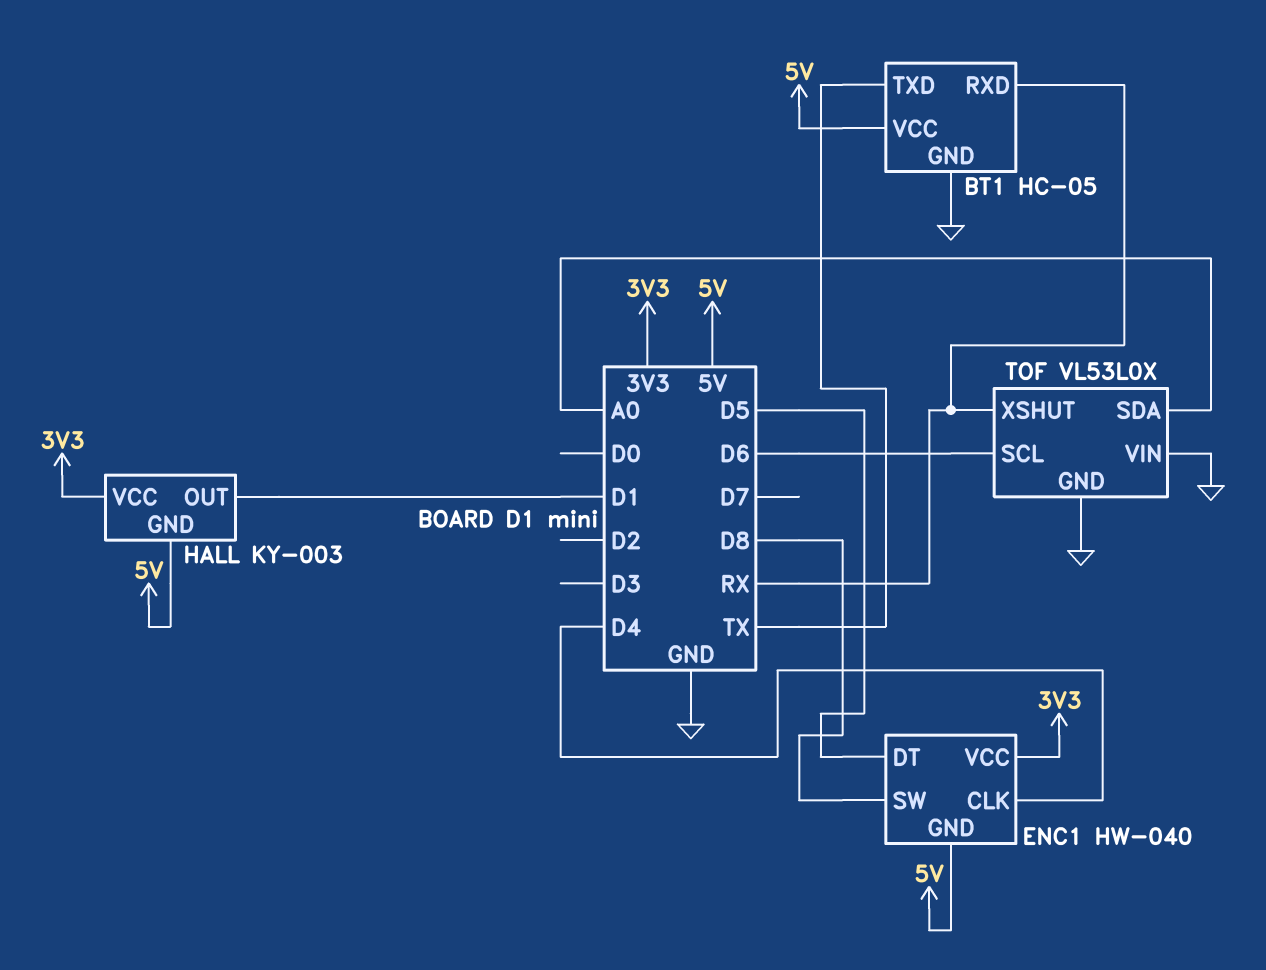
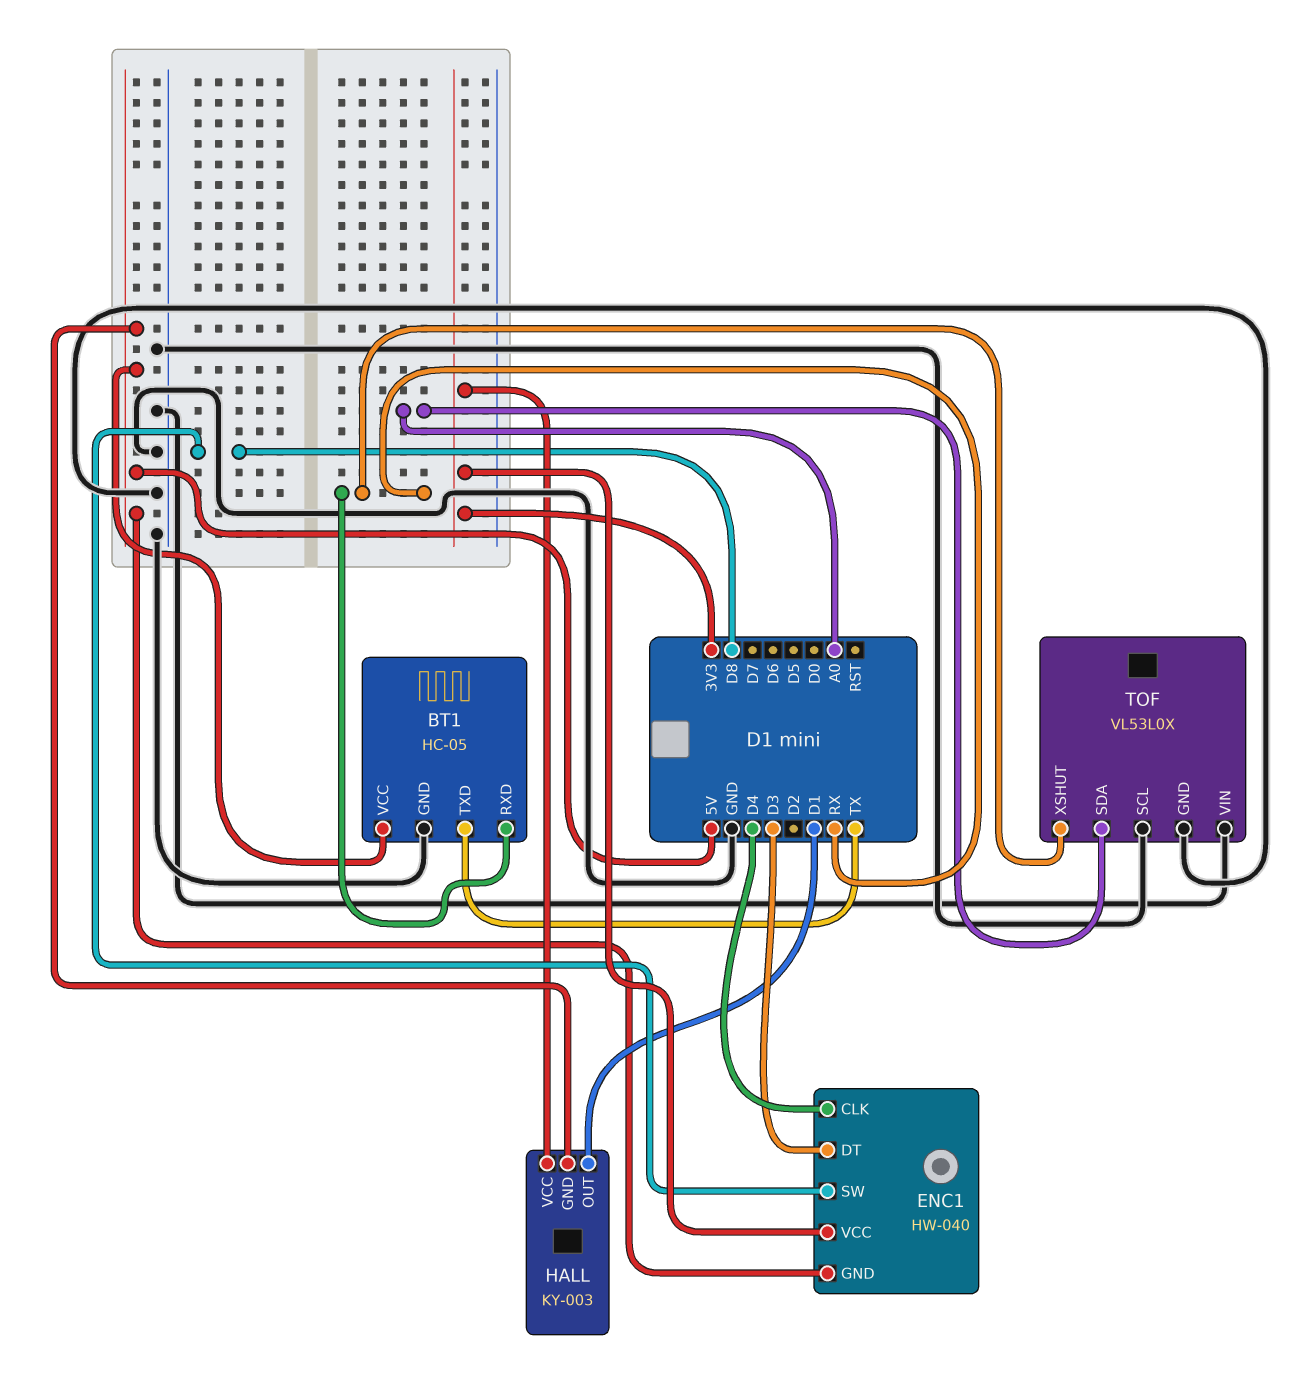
ENC1 pin DT: D5 -> D3
TOF pin SCL: D6 -> GND

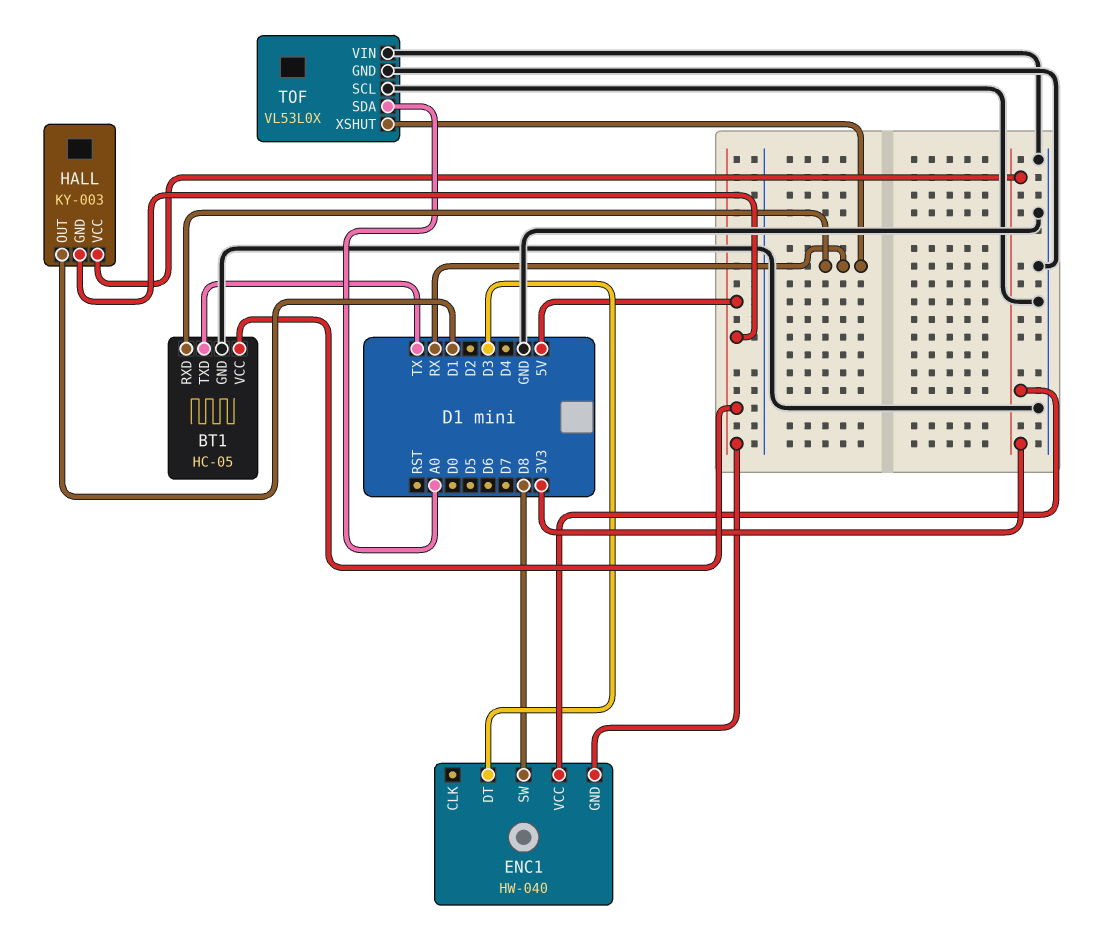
ENC1 pin CLK: D4 -> none

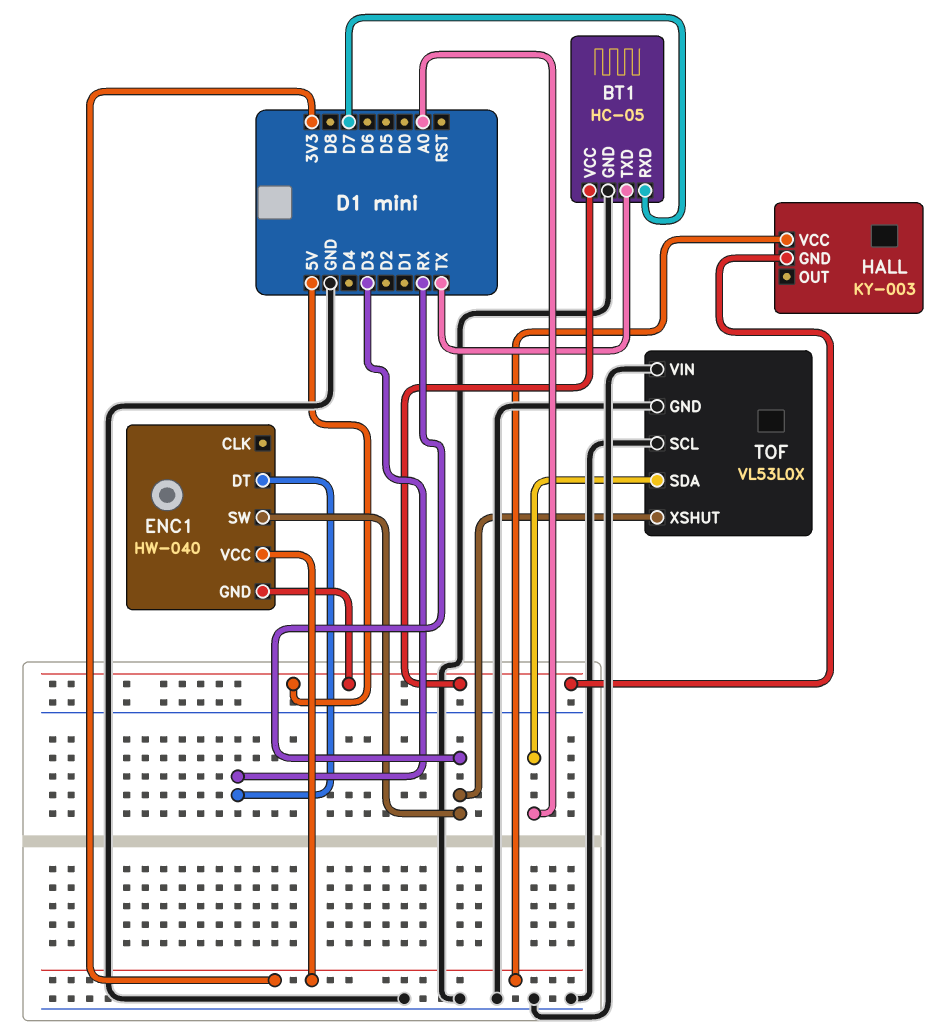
BT1 pin RXD: RX -> D7
ENC1 pin SW: D8 -> RX
HALL pin OUT: D1 -> none

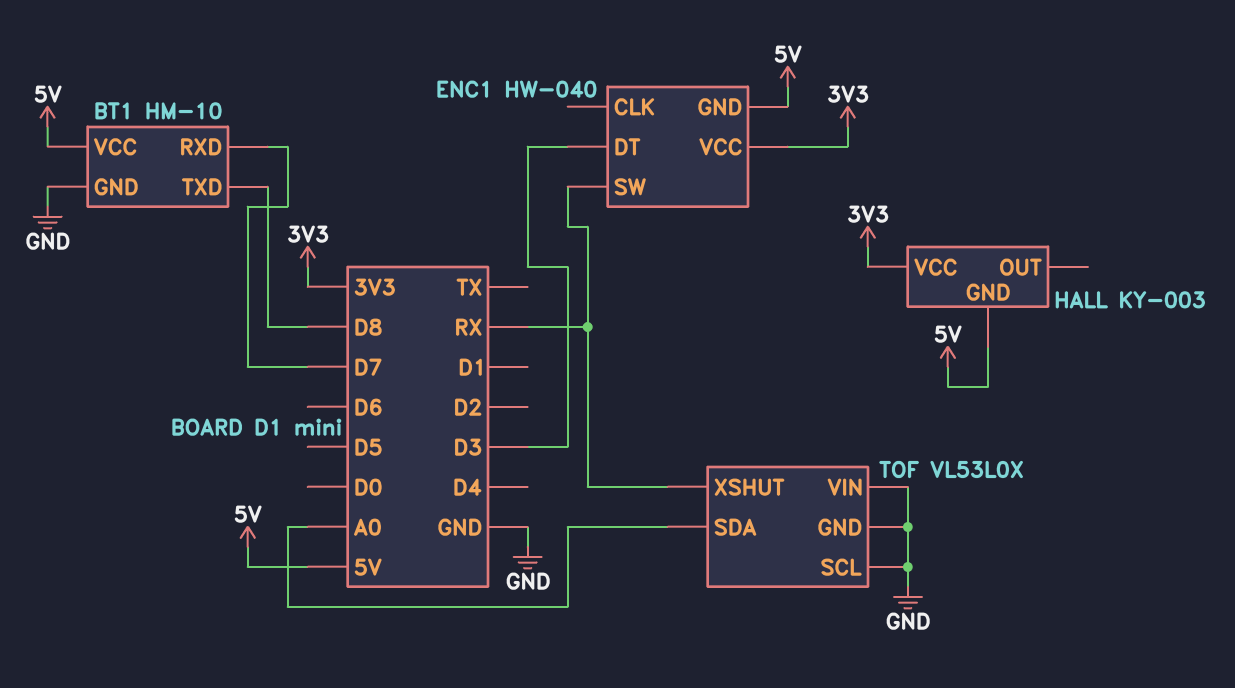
BT1: HC-05 -> HM-10
BT1 pin TXD: TX -> D8

